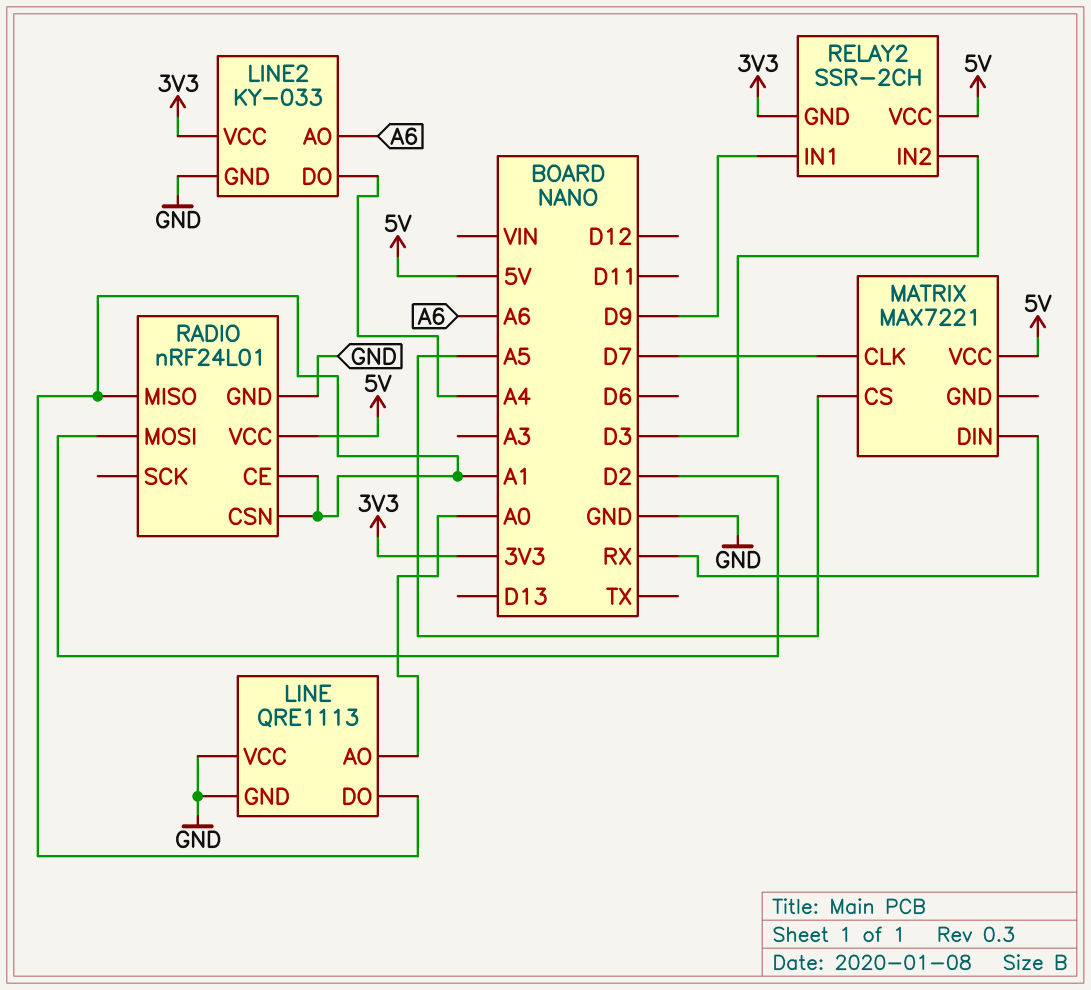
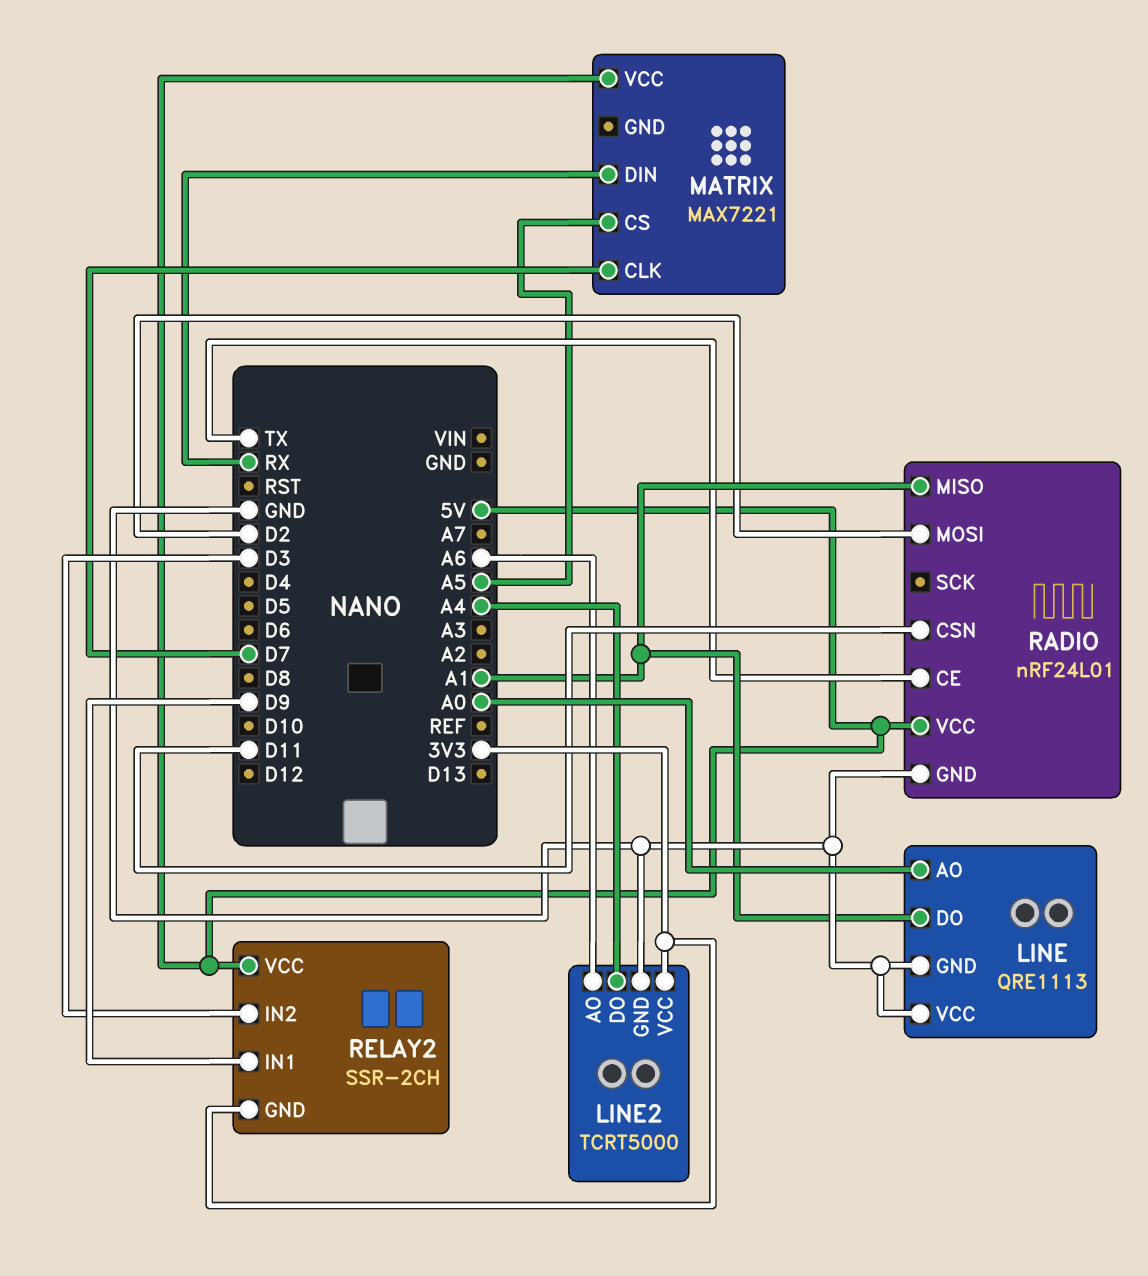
LINE2: KY-033 -> TCRT5000
RADIO pin CE: A1 -> TX
RADIO pin CSN: A1 -> D11

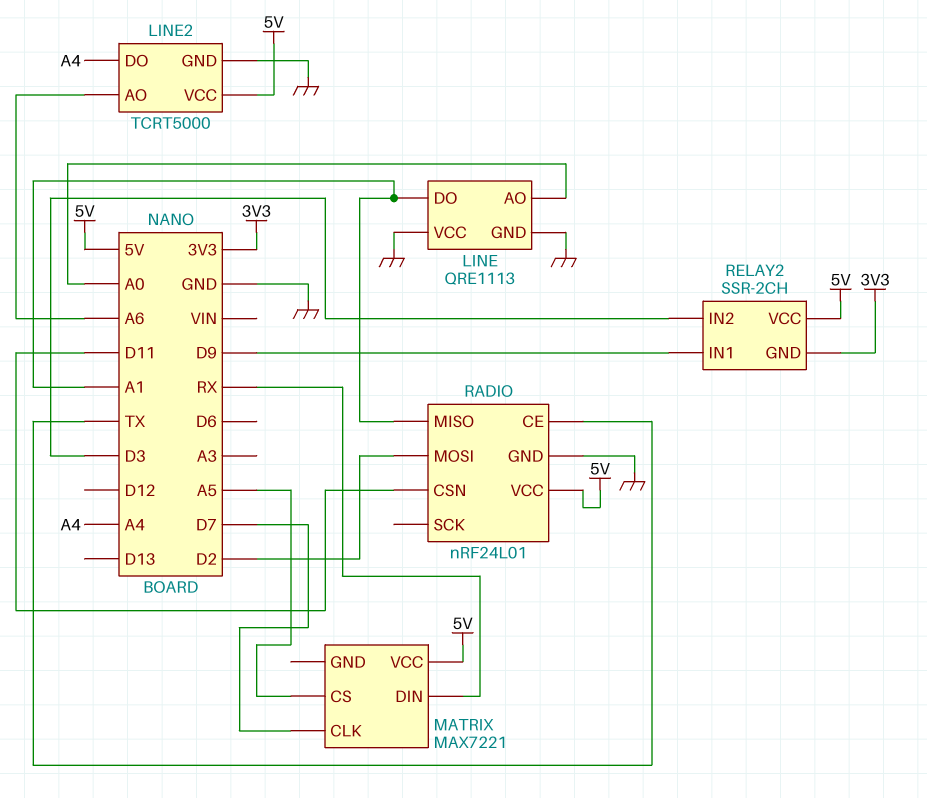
LINE2 pin VCC: 3V3 -> 5V

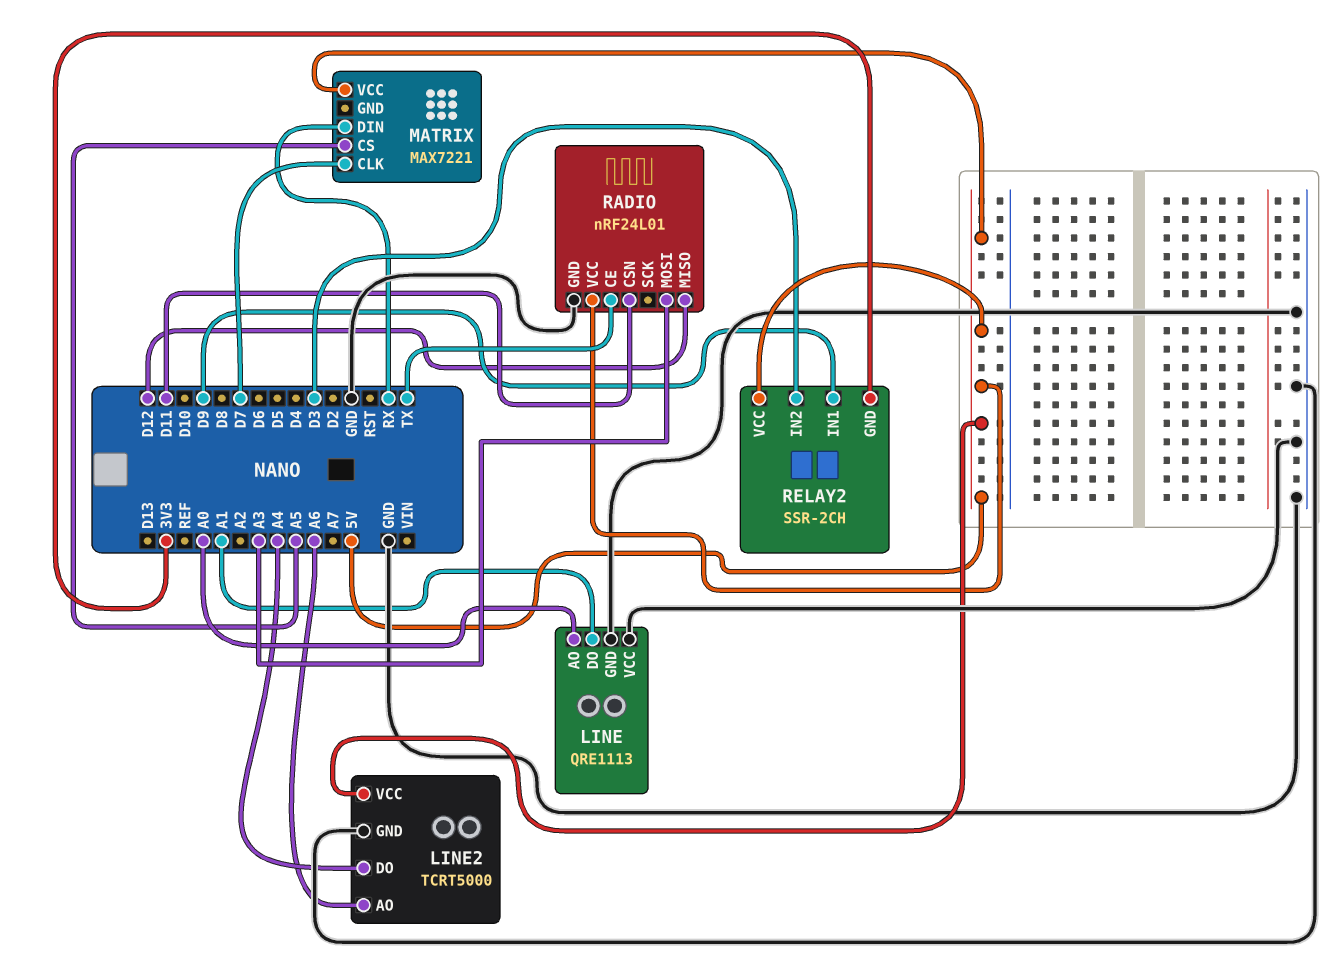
RADIO pin MISO: A1 -> D12
RADIO pin MOSI: D2 -> A3

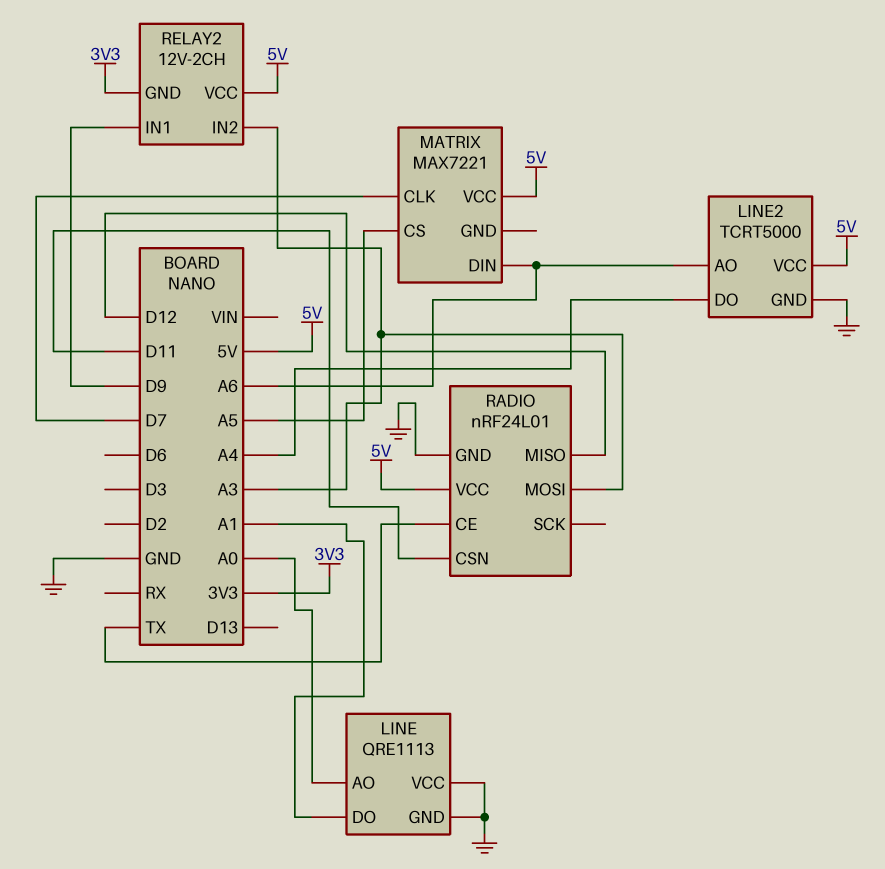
MATRIX pin DIN: RX -> A6
RELAY2: SSR-2CH -> 12V-2CH
RELAY2 pin IN2: D3 -> A3

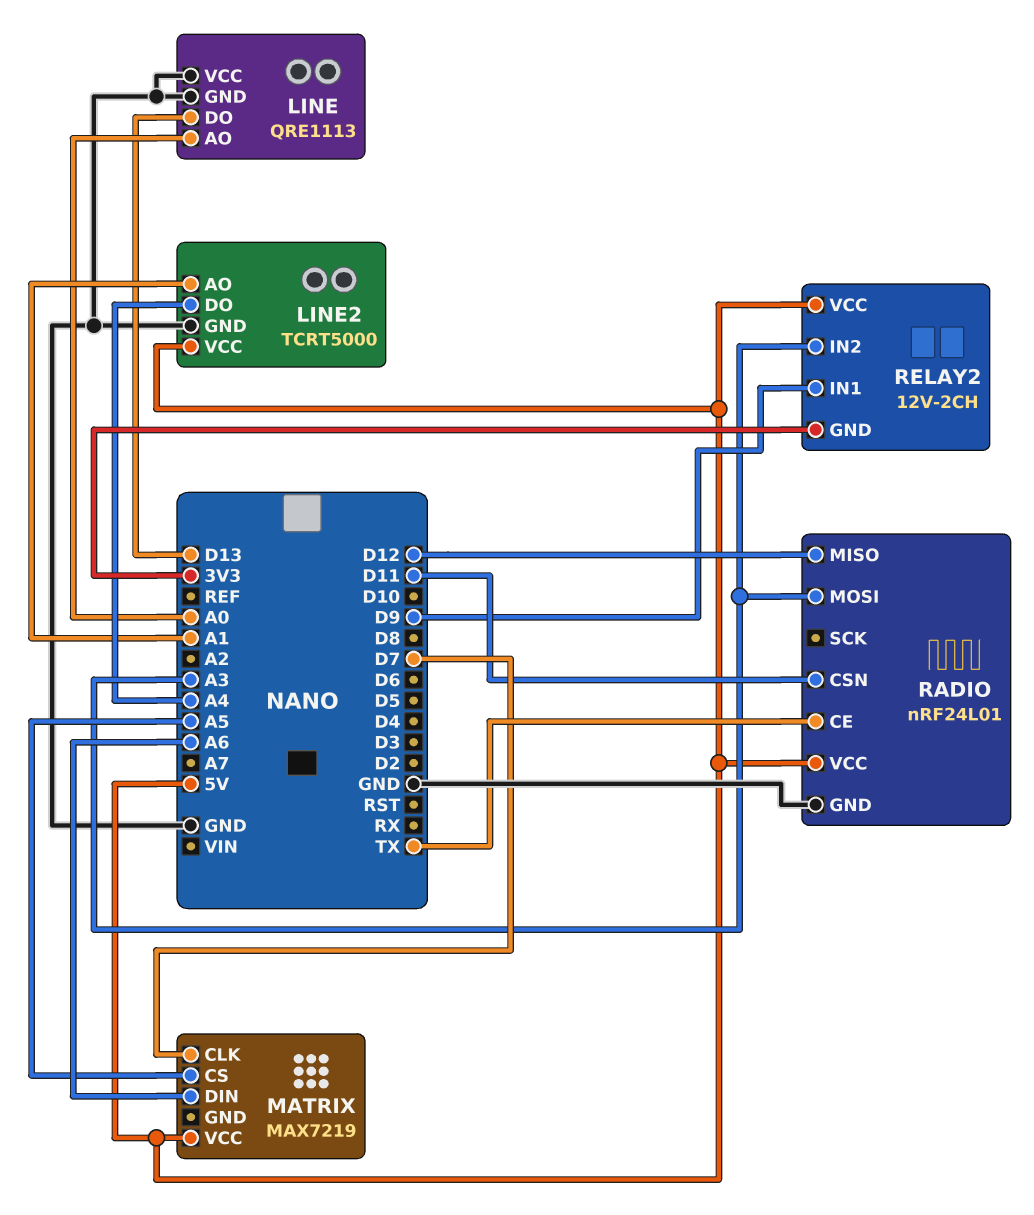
LINE pin DO: A1 -> D13
LINE2 pin AO: A6 -> A1
MATRIX: MAX7221 -> MAX7219

